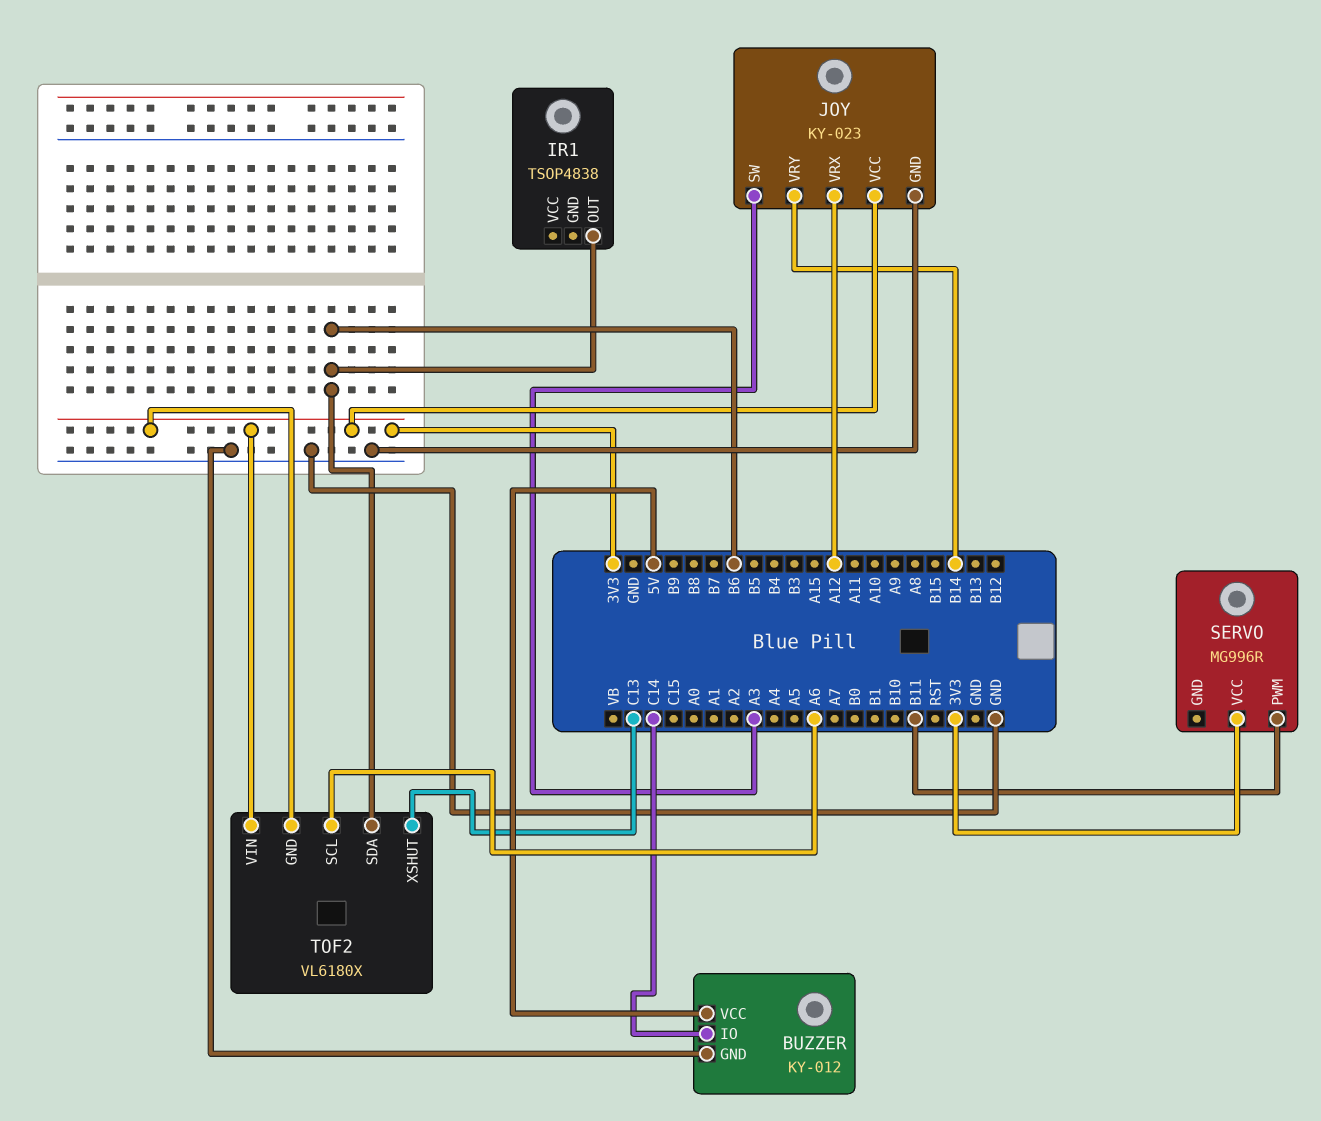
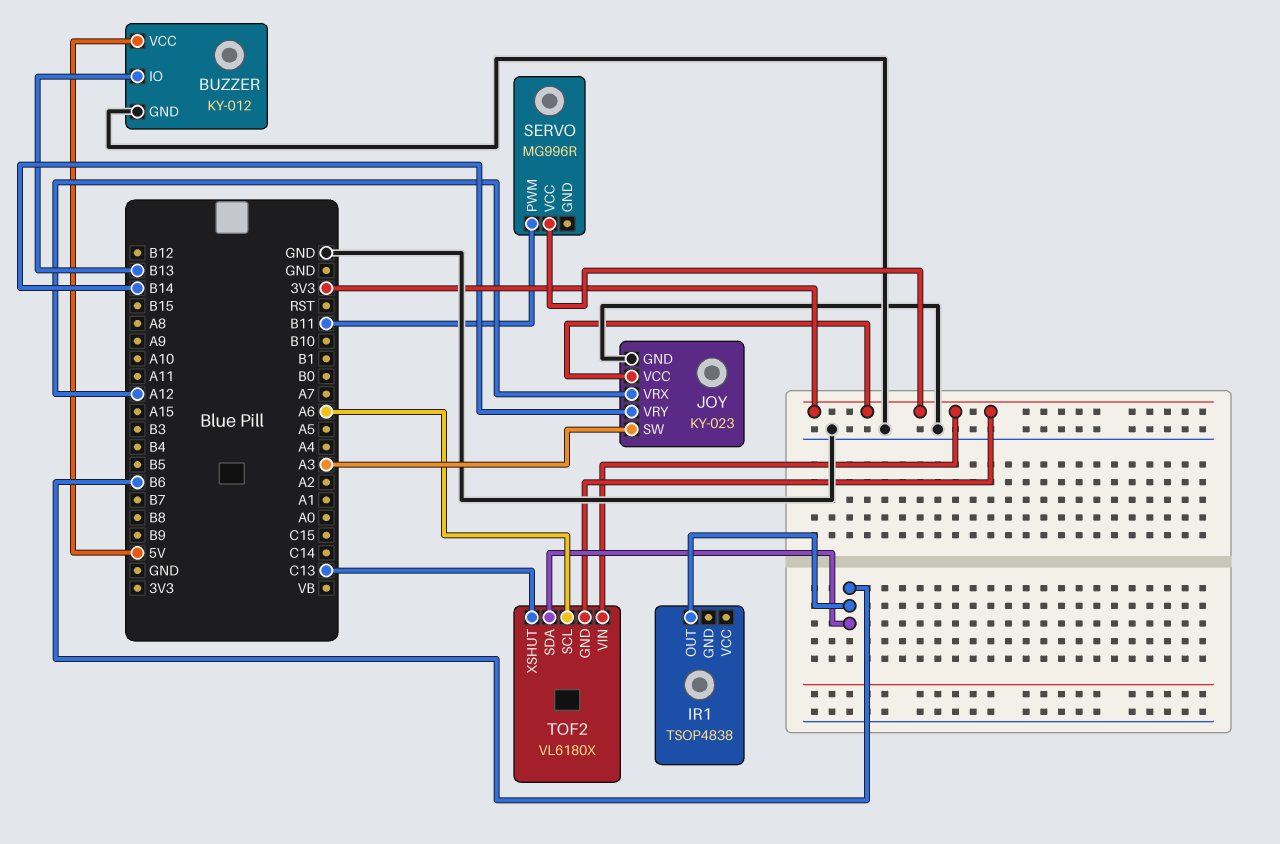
BUZZER pin IO: C14 -> B13

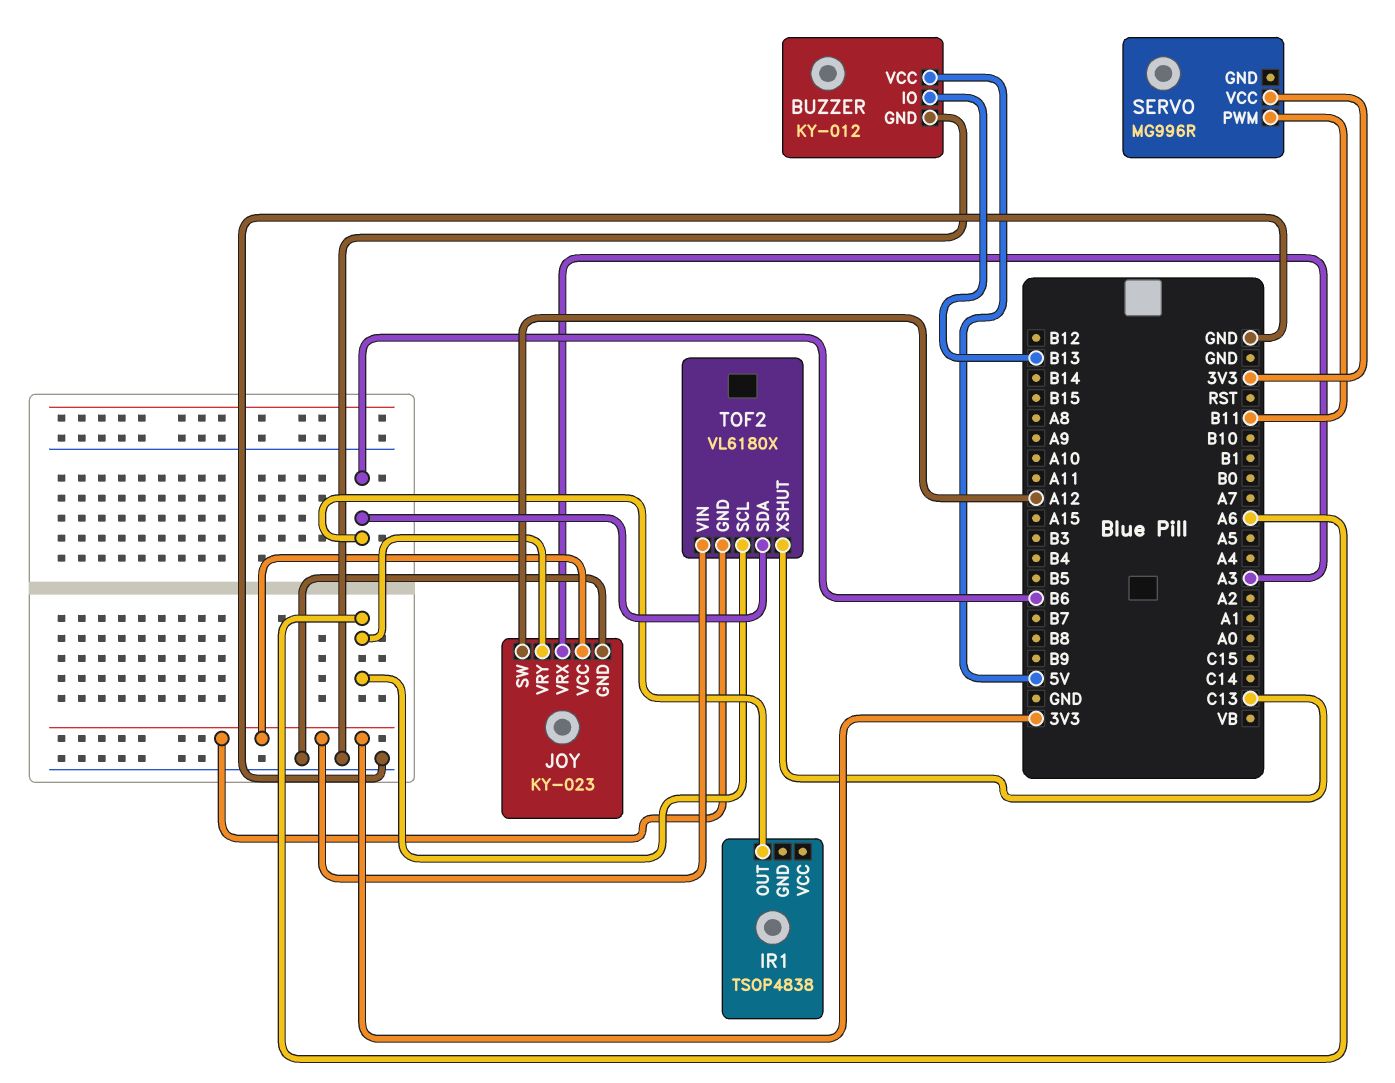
JOY pin SW: A3 -> A12
JOY pin VRX: A12 -> A3
JOY pin VRY: B14 -> A6

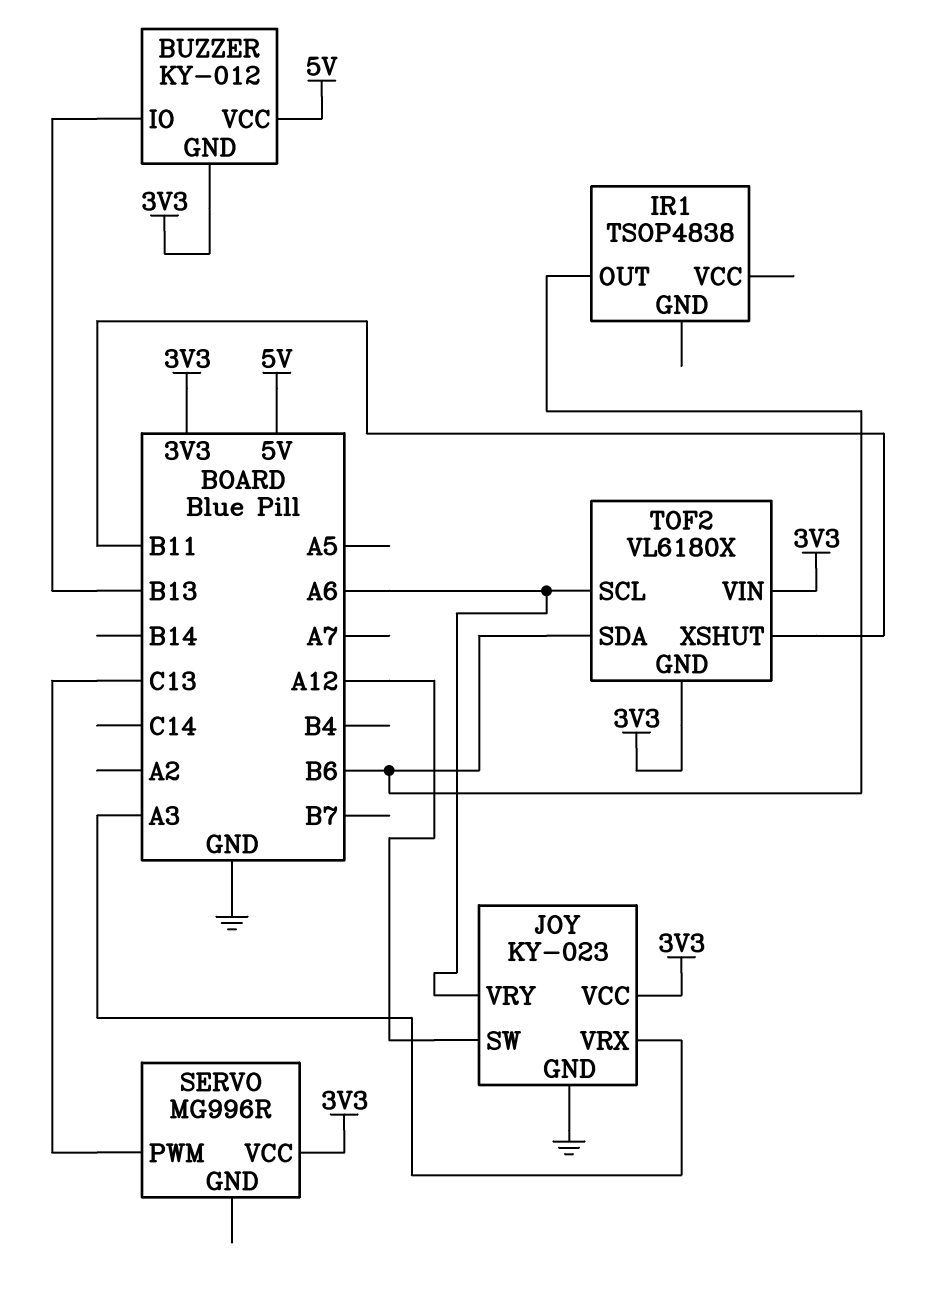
BUZZER pin GND: GND -> 3V3
SERVO pin PWM: B11 -> C13
TOF2 pin XSHUT: C13 -> B11

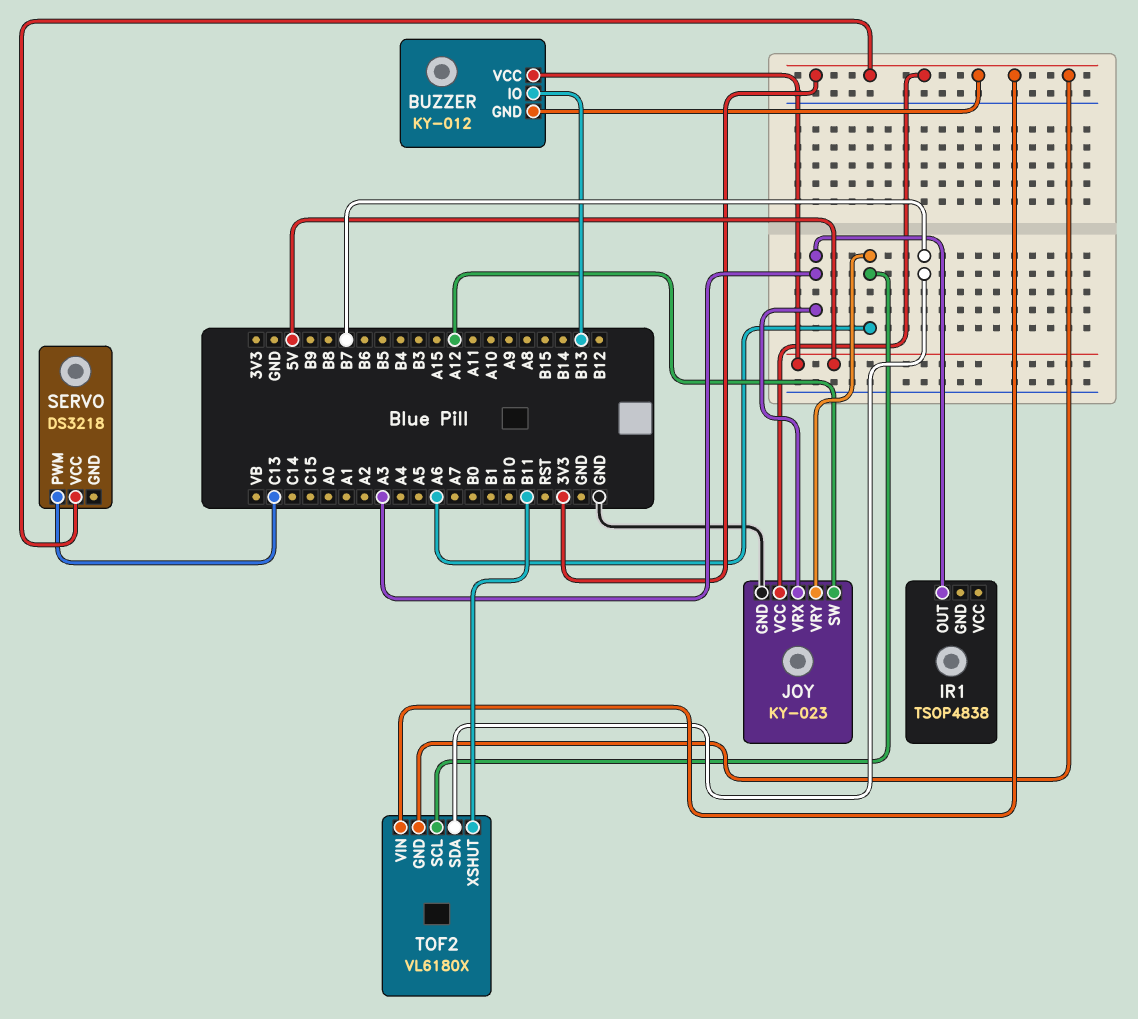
IR1 pin OUT: B6 -> A3
SERVO: MG996R -> DS3218
TOF2 pin SDA: B6 -> B7

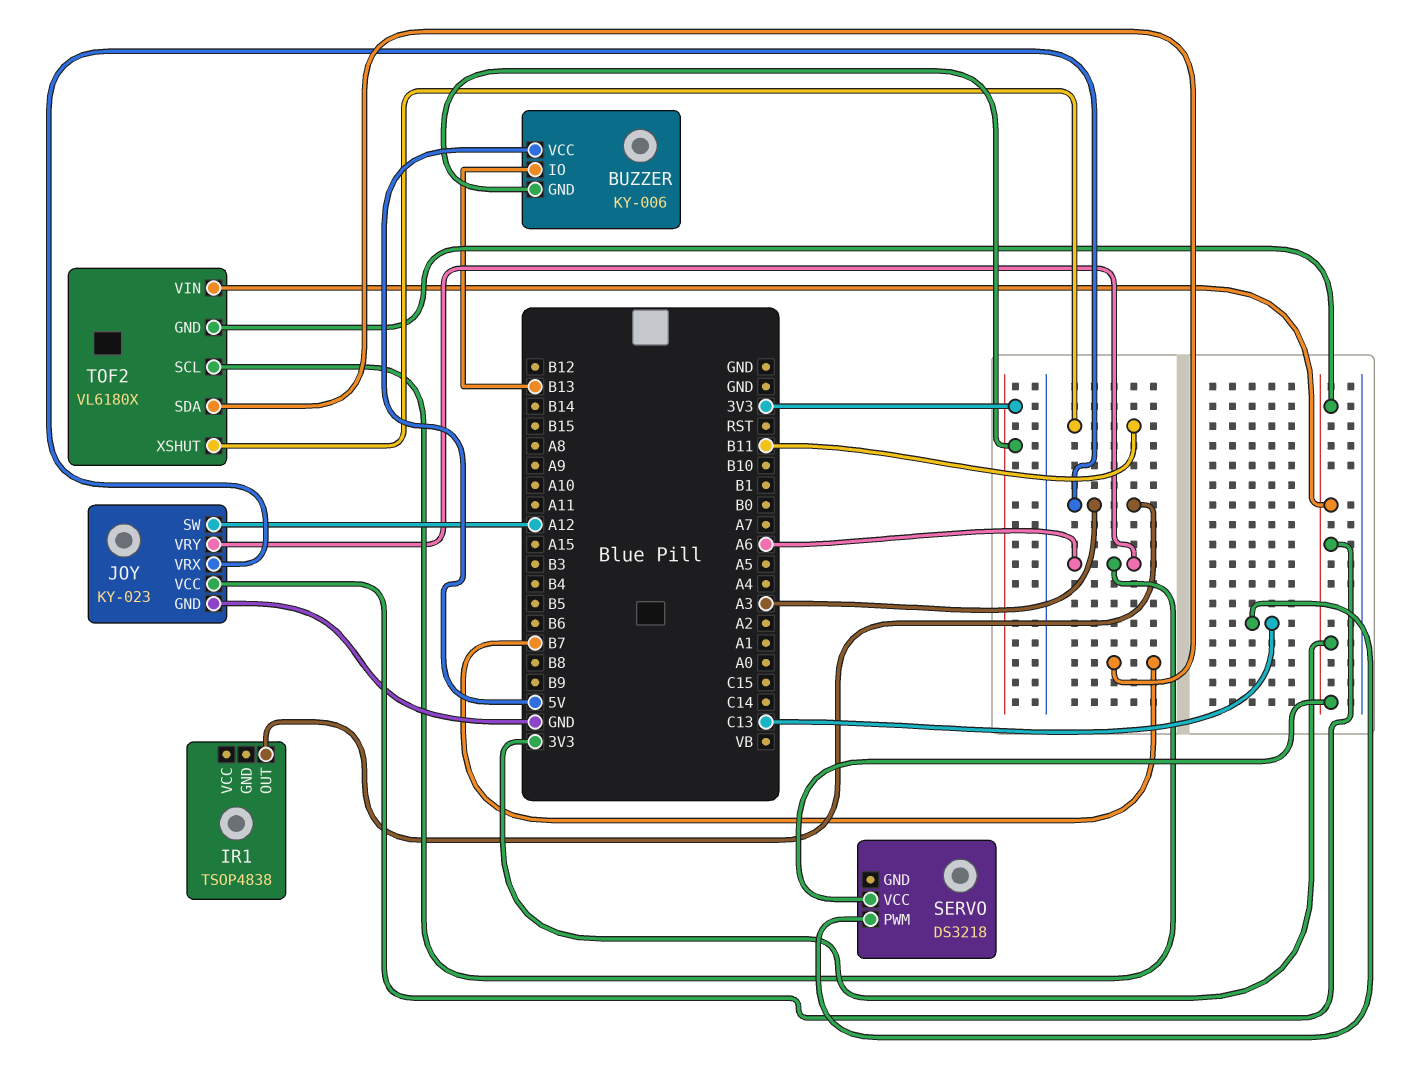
BUZZER: KY-012 -> KY-006

